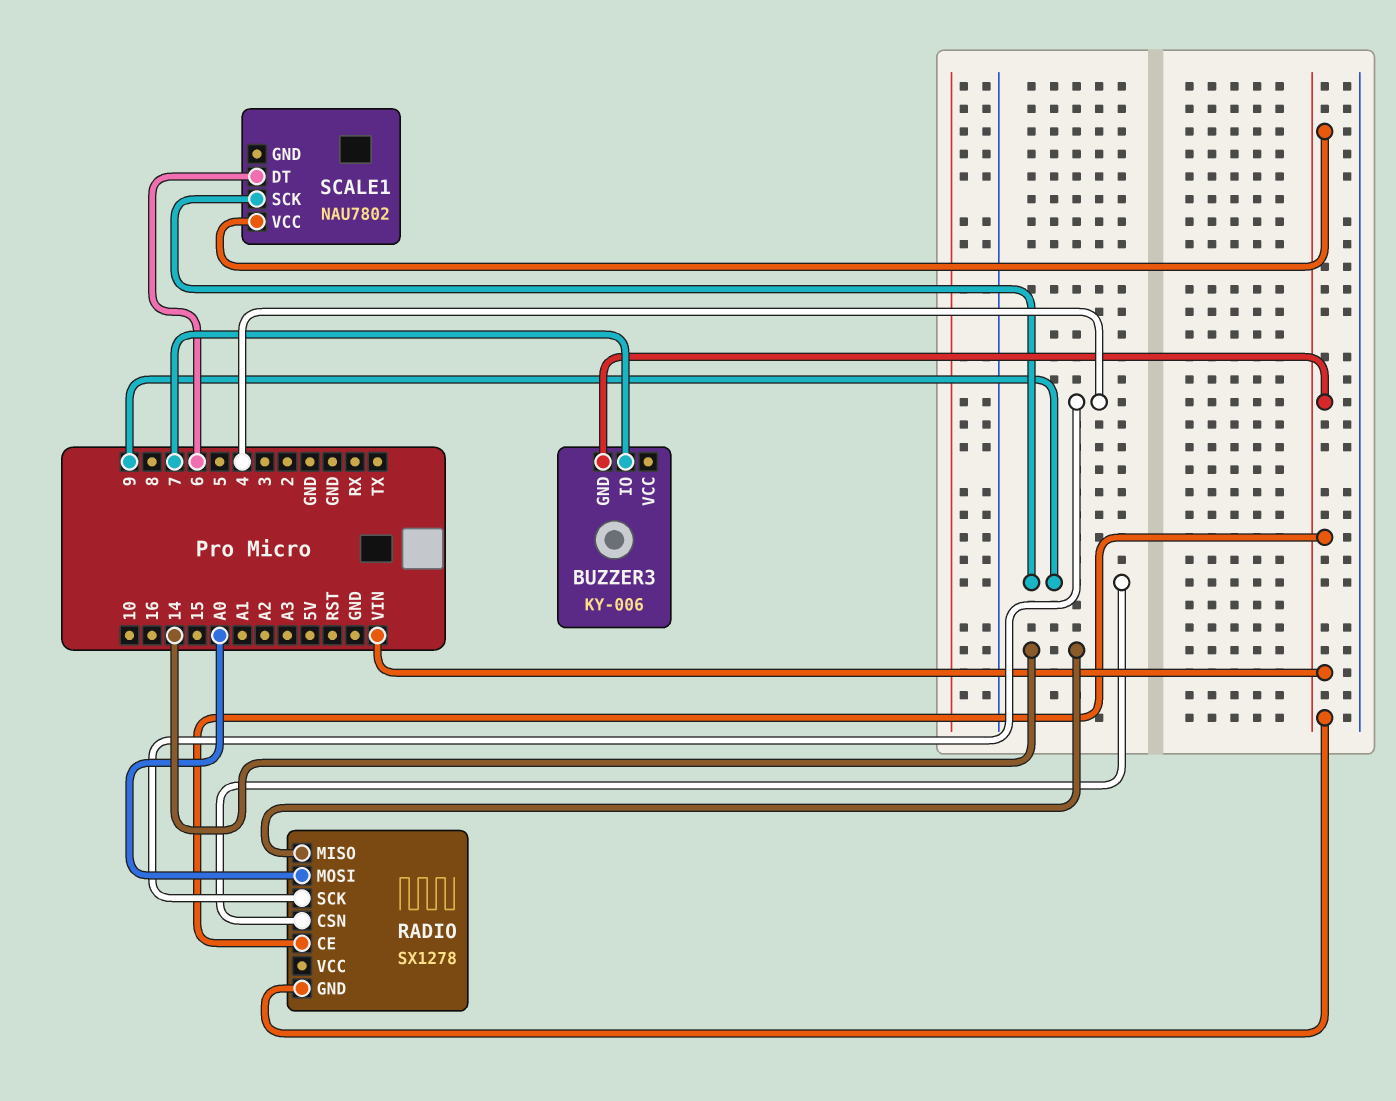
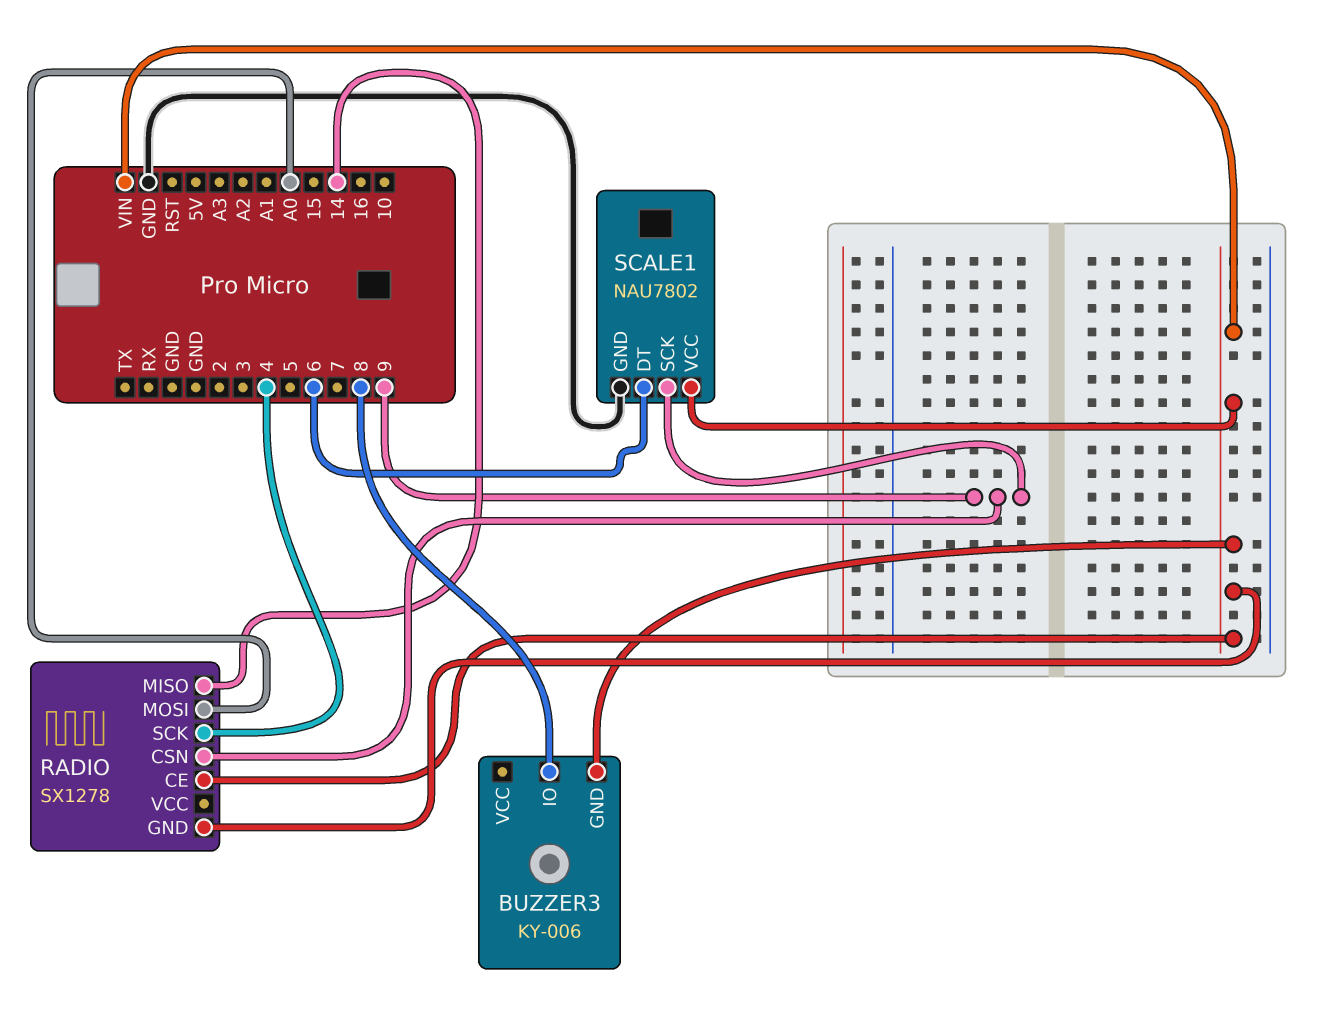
BUZZER3 pin IO: 7 -> 8
SCALE1 pin GND: none -> GND

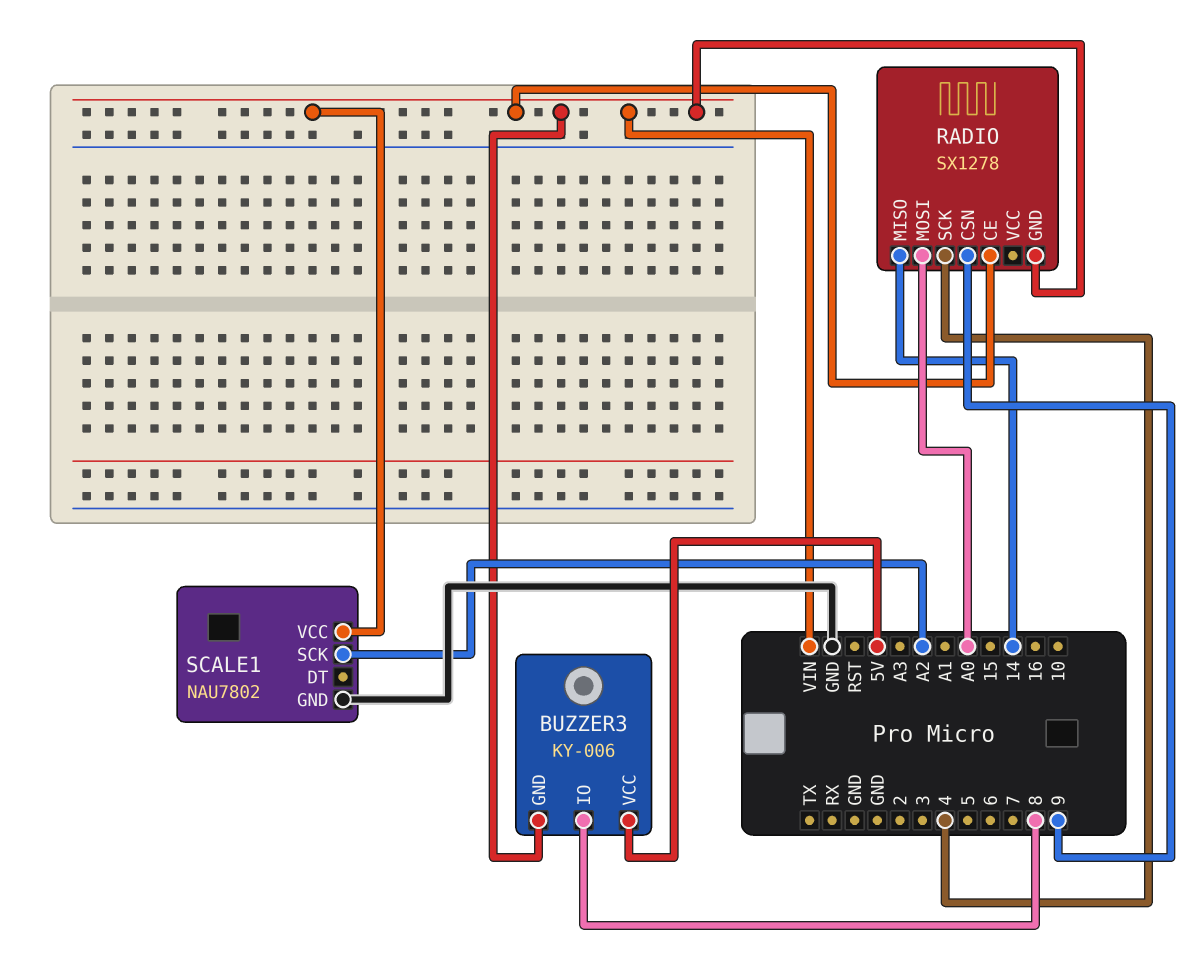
BUZZER3 pin VCC: none -> 5V
SCALE1 pin DT: 6 -> none
SCALE1 pin SCK: 9 -> A2

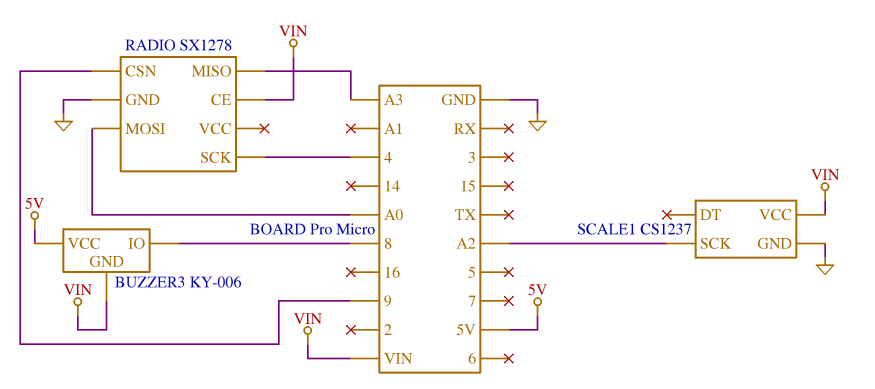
RADIO pin GND: VIN -> GND
RADIO pin MISO: 14 -> A3
SCALE1: NAU7802 -> CS1237

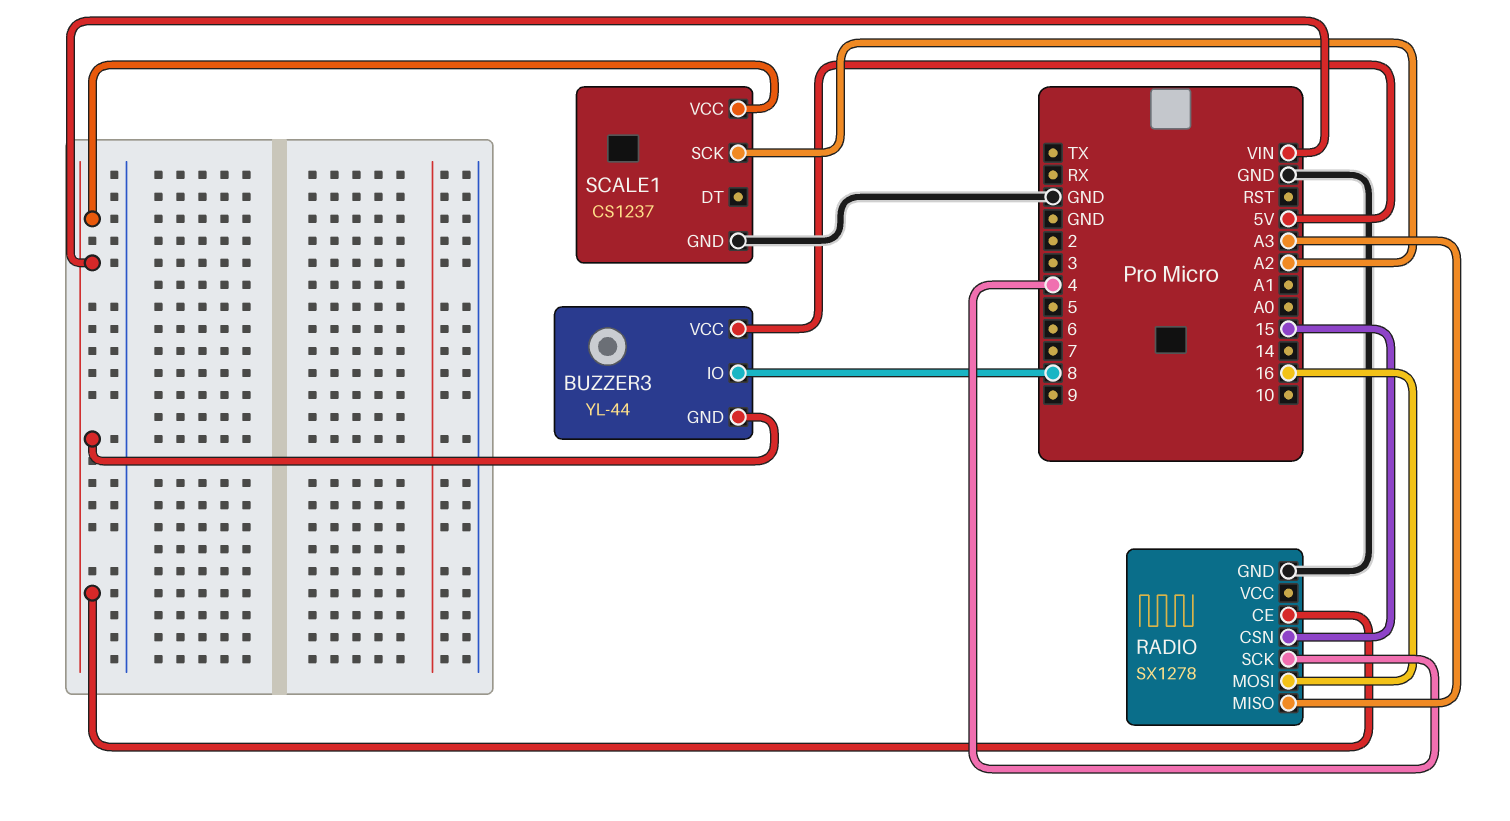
BUZZER3: KY-006 -> YL-44
RADIO pin CSN: 9 -> 15
RADIO pin MOSI: A0 -> 16

